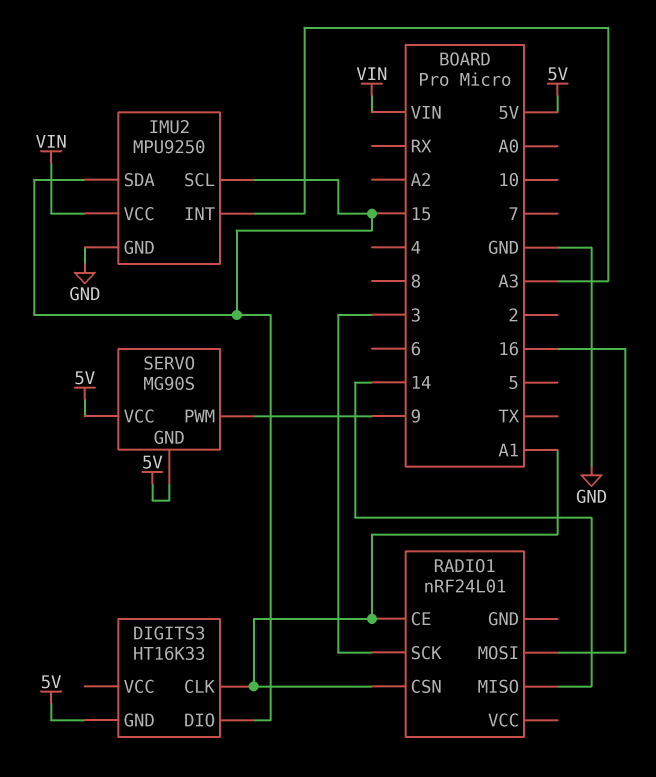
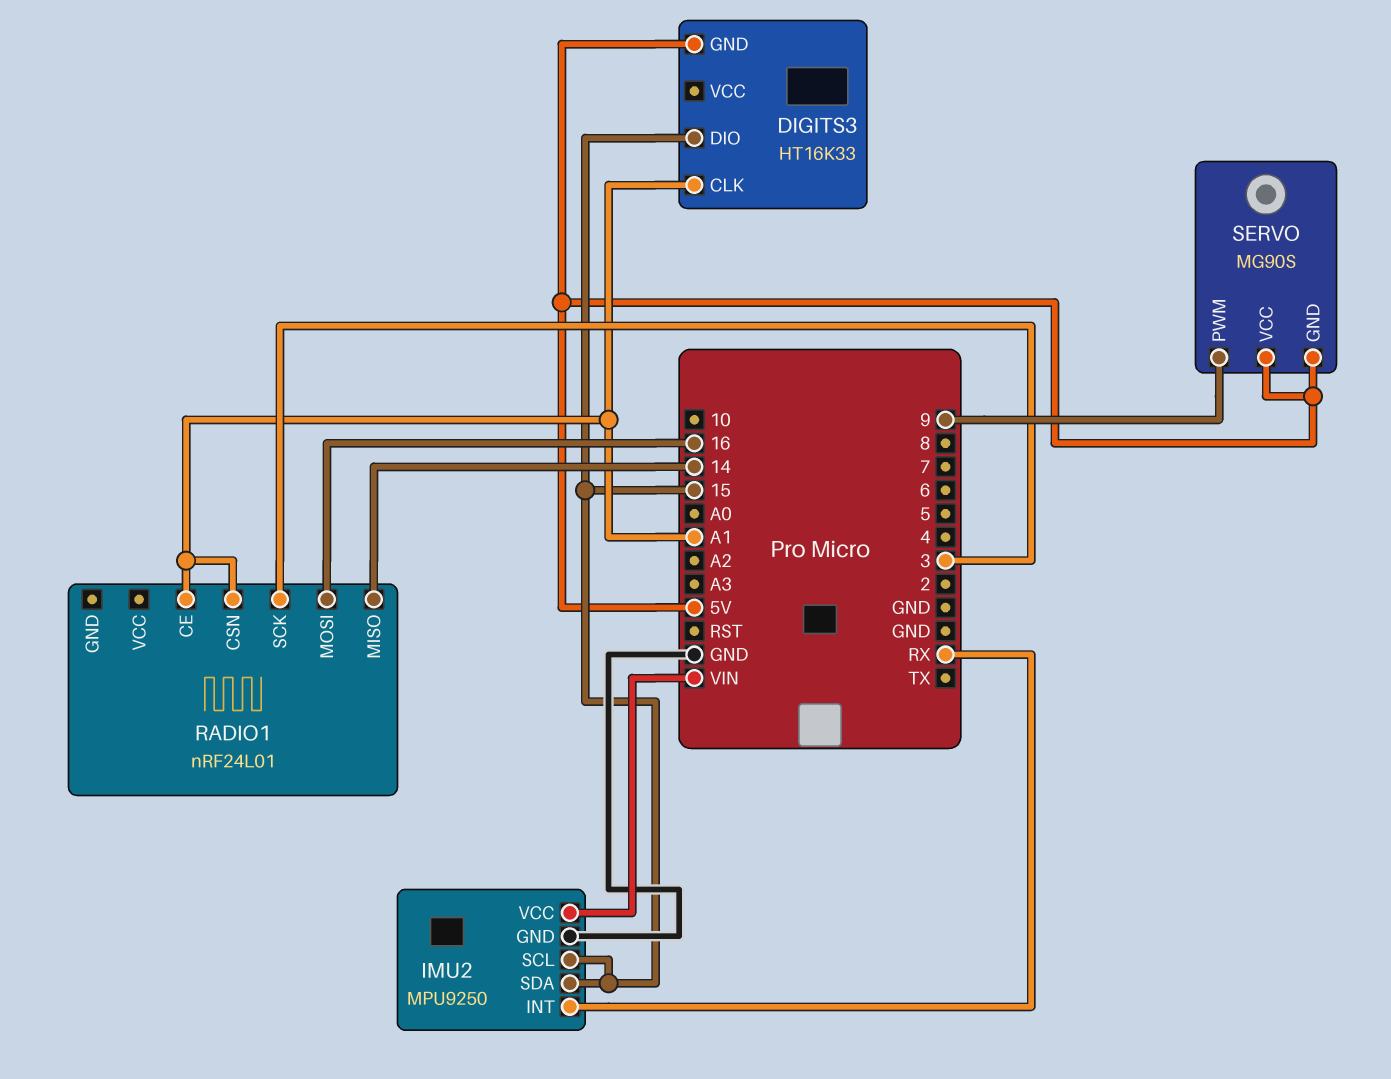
IMU2 pin INT: A3 -> RX

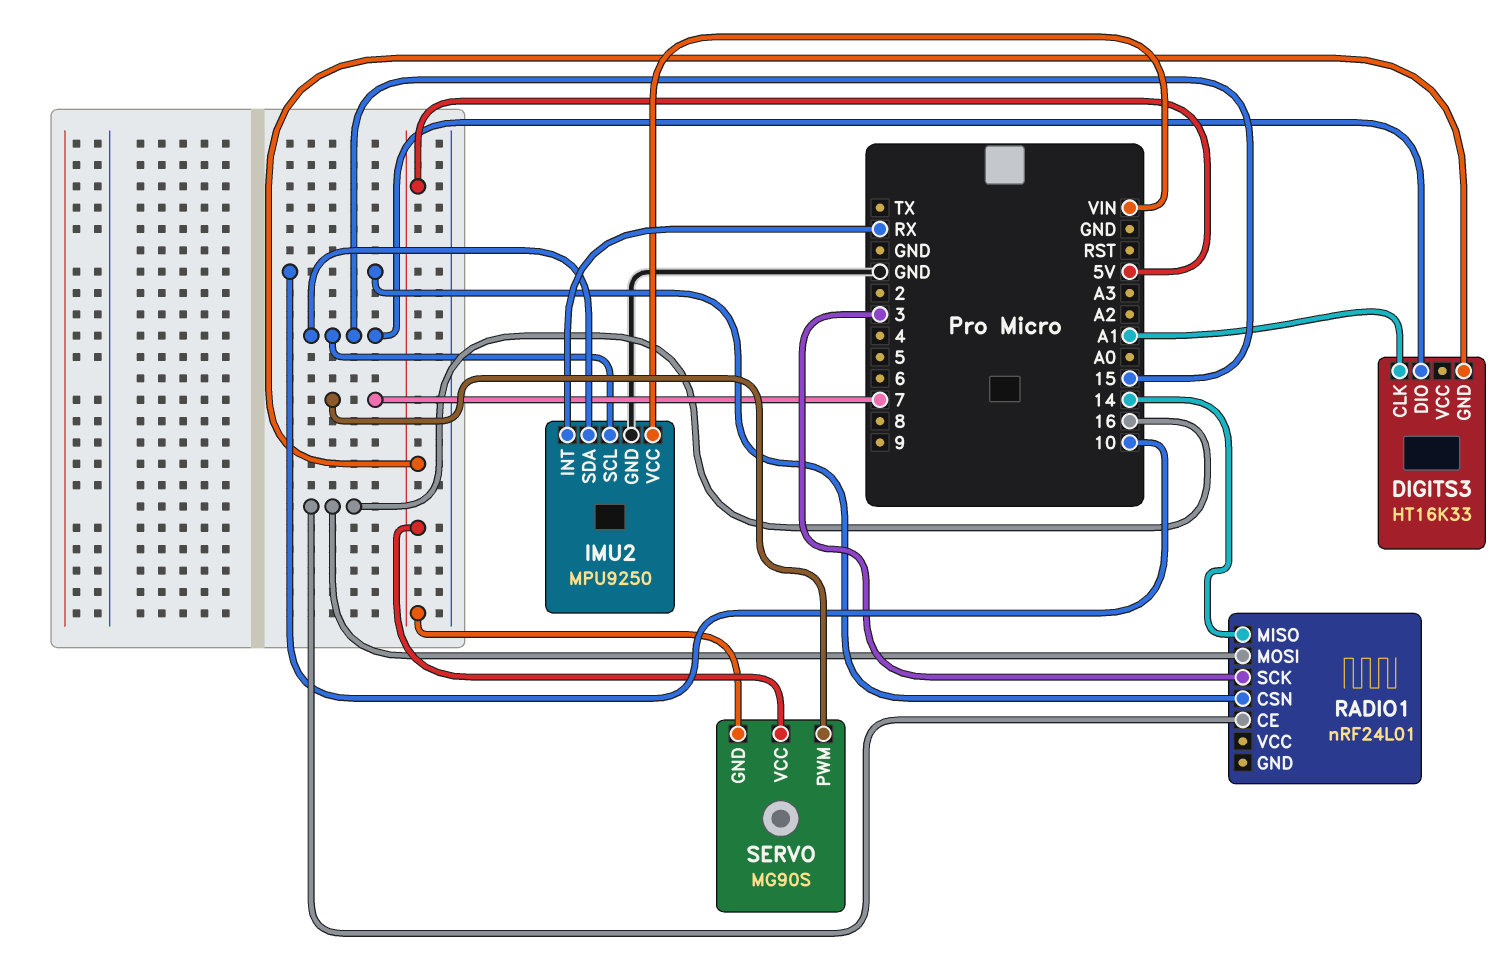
RADIO1 pin CE: A1 -> 16
RADIO1 pin CSN: A1 -> 10
SERVO pin PWM: 9 -> 7

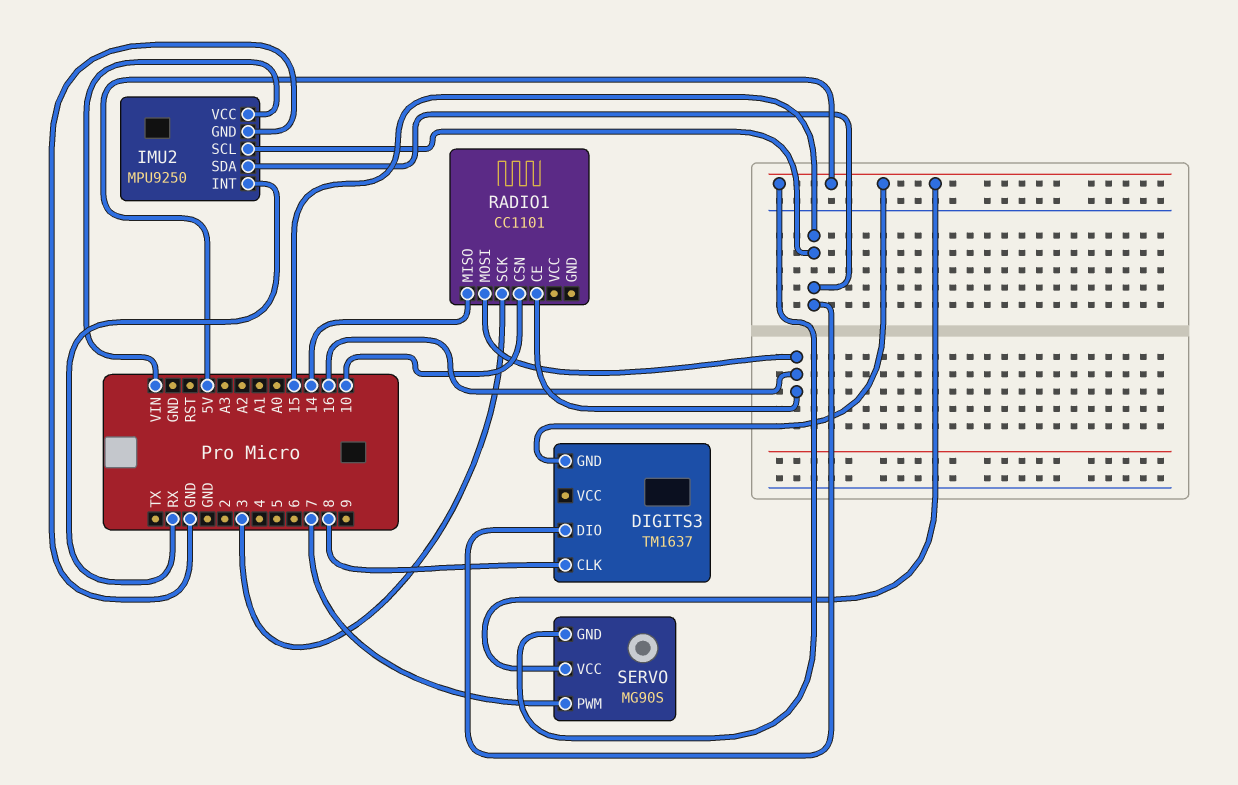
DIGITS3: HT16K33 -> TM1637
DIGITS3 pin CLK: A1 -> 8
RADIO1: nRF24L01 -> CC1101

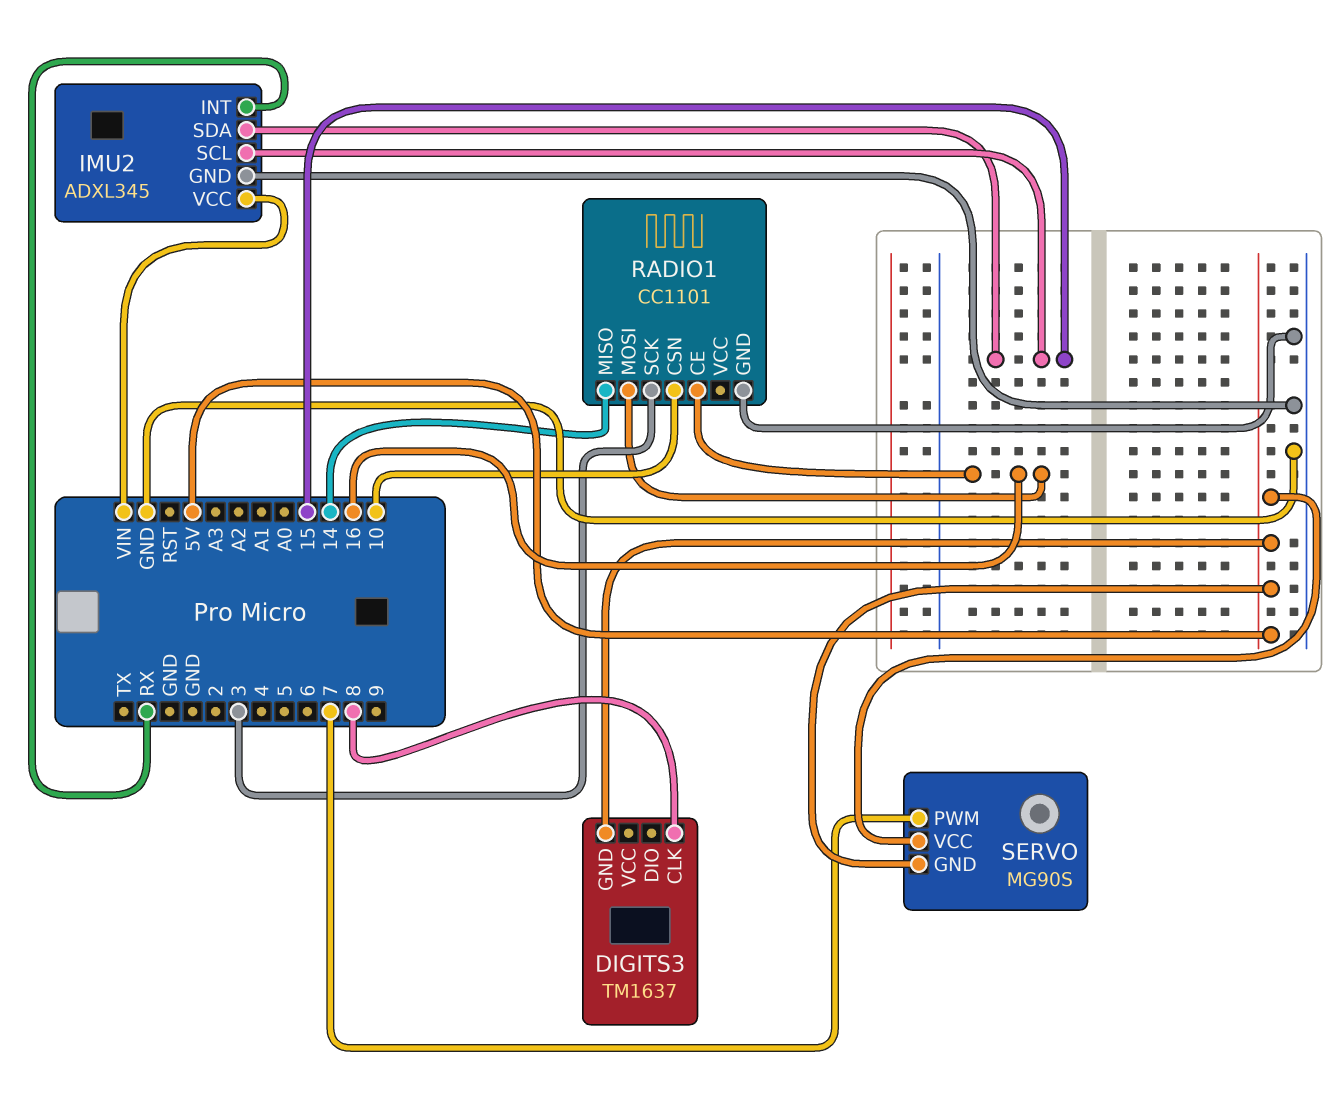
DIGITS3 pin DIO: 15 -> none
IMU2: MPU9250 -> ADXL345
RADIO1 pin GND: none -> GND

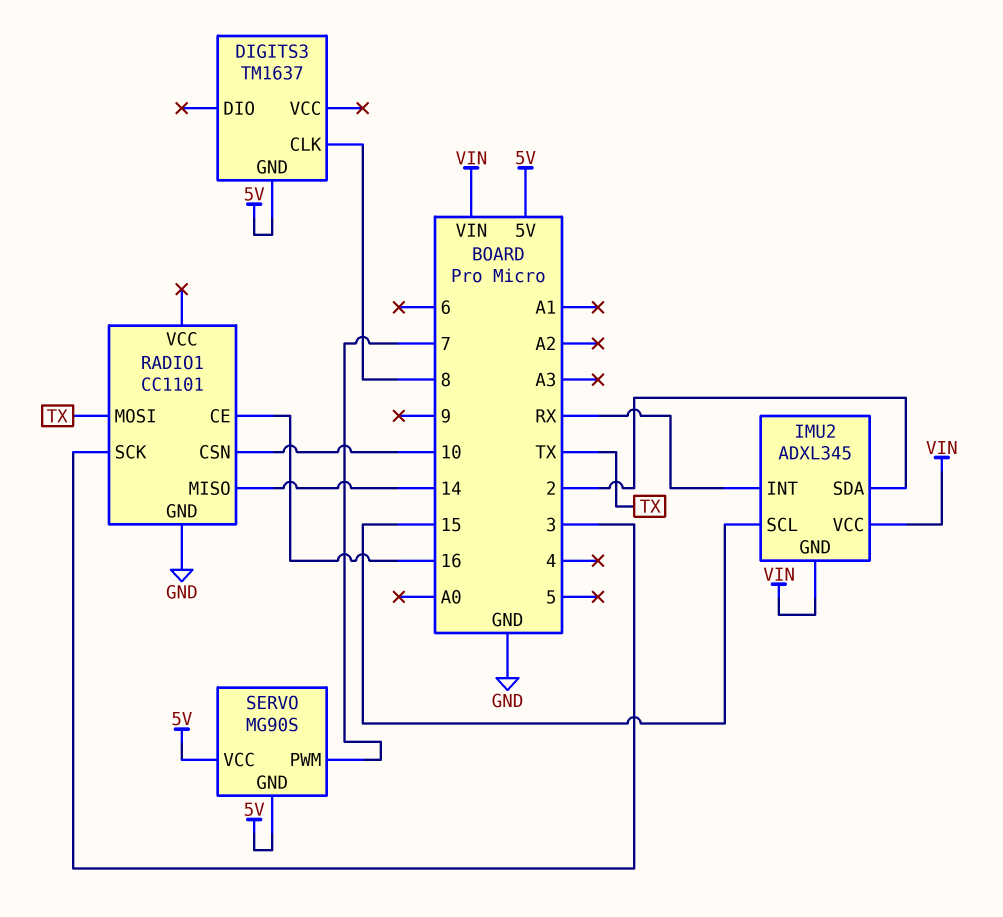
IMU2 pin GND: GND -> VIN
IMU2 pin SDA: 15 -> 2
RADIO1 pin MOSI: 16 -> TX

